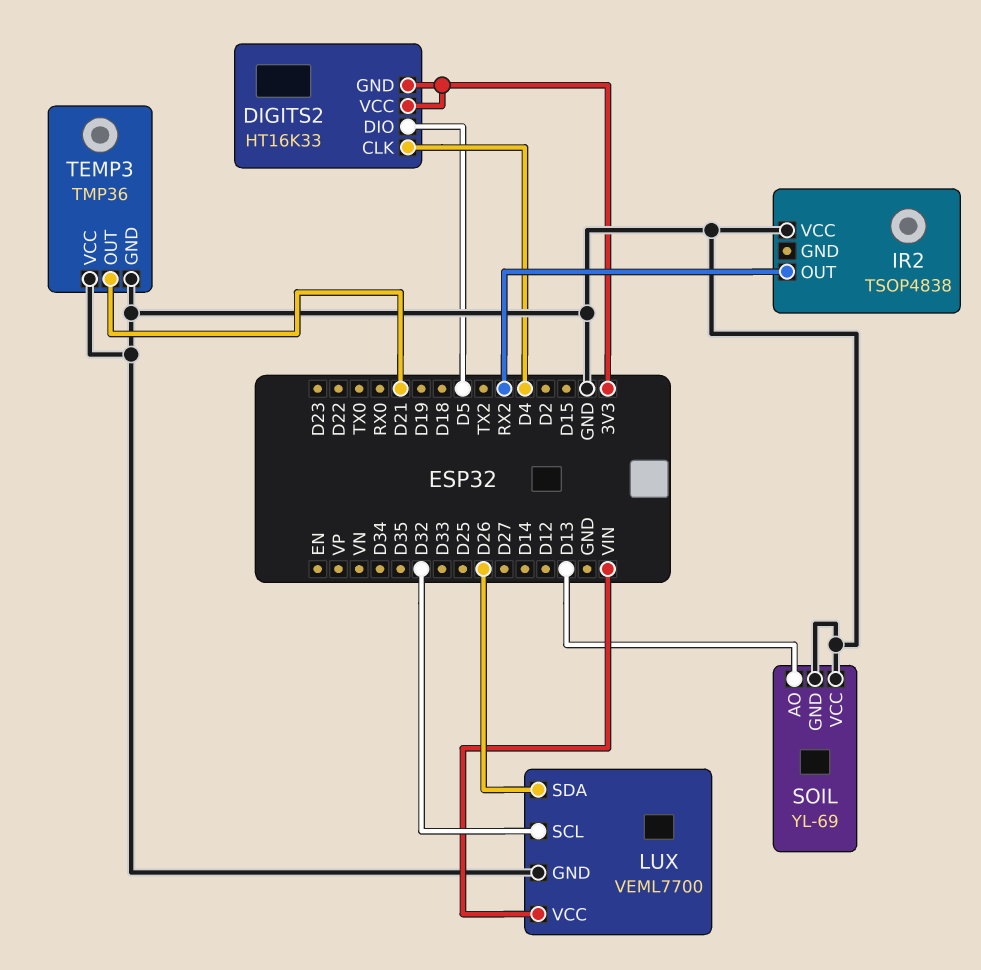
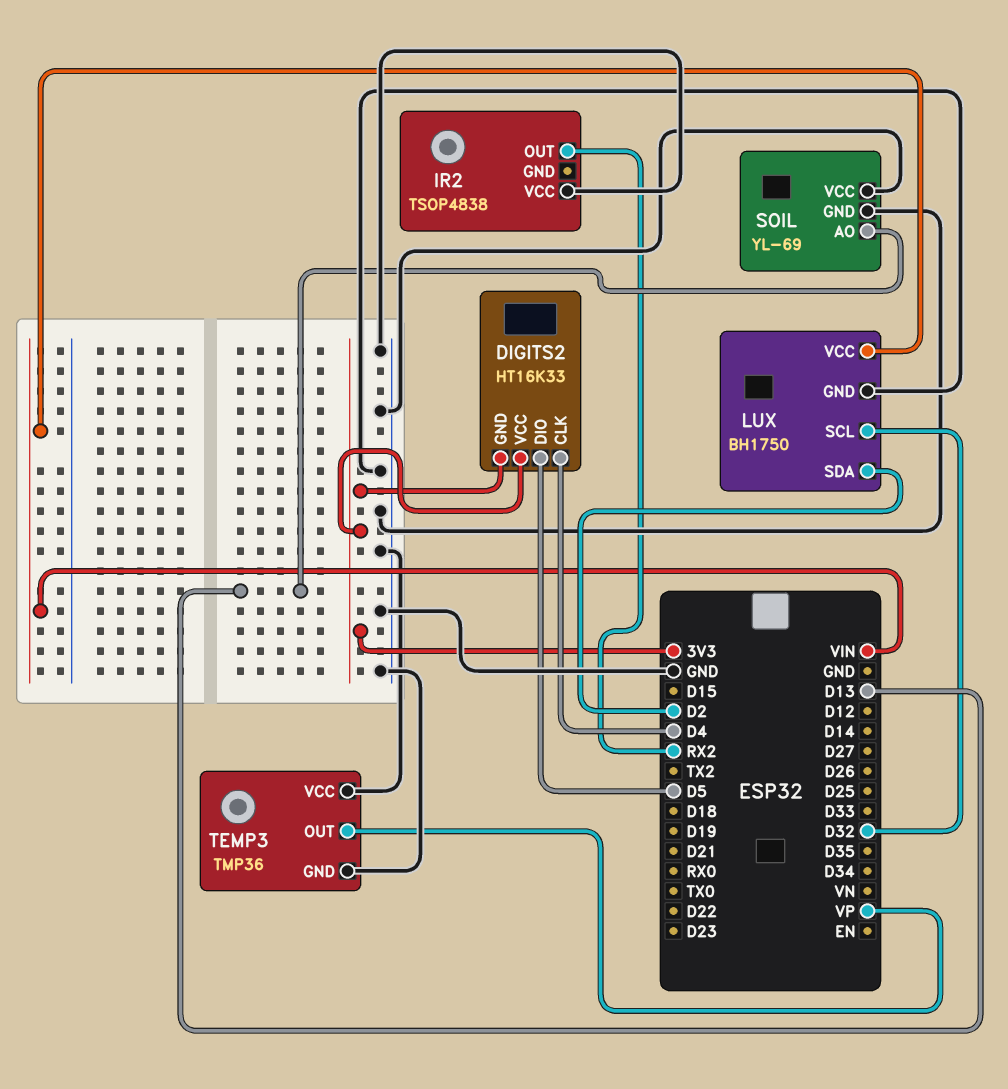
LUX: VEML7700 -> BH1750
LUX pin SDA: D26 -> D2
TEMP3 pin OUT: D21 -> VP

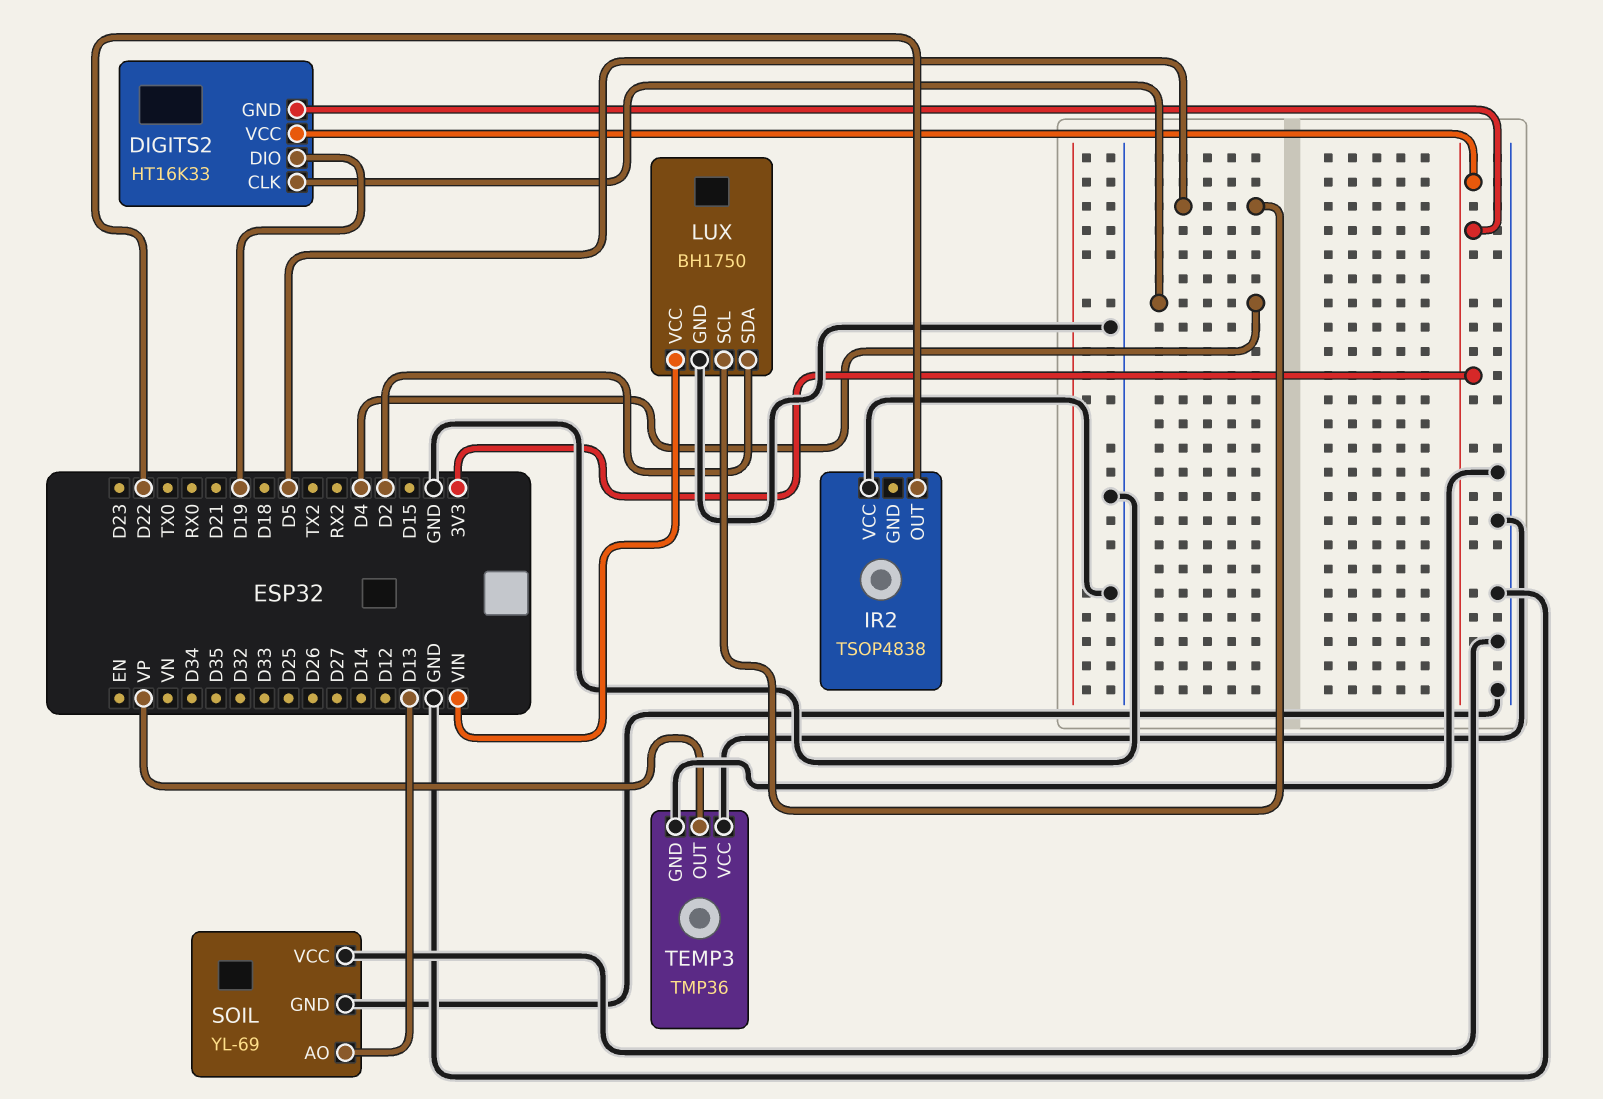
DIGITS2 pin DIO: D5 -> D19
IR2 pin OUT: RX2 -> D22
LUX pin SCL: D32 -> D5

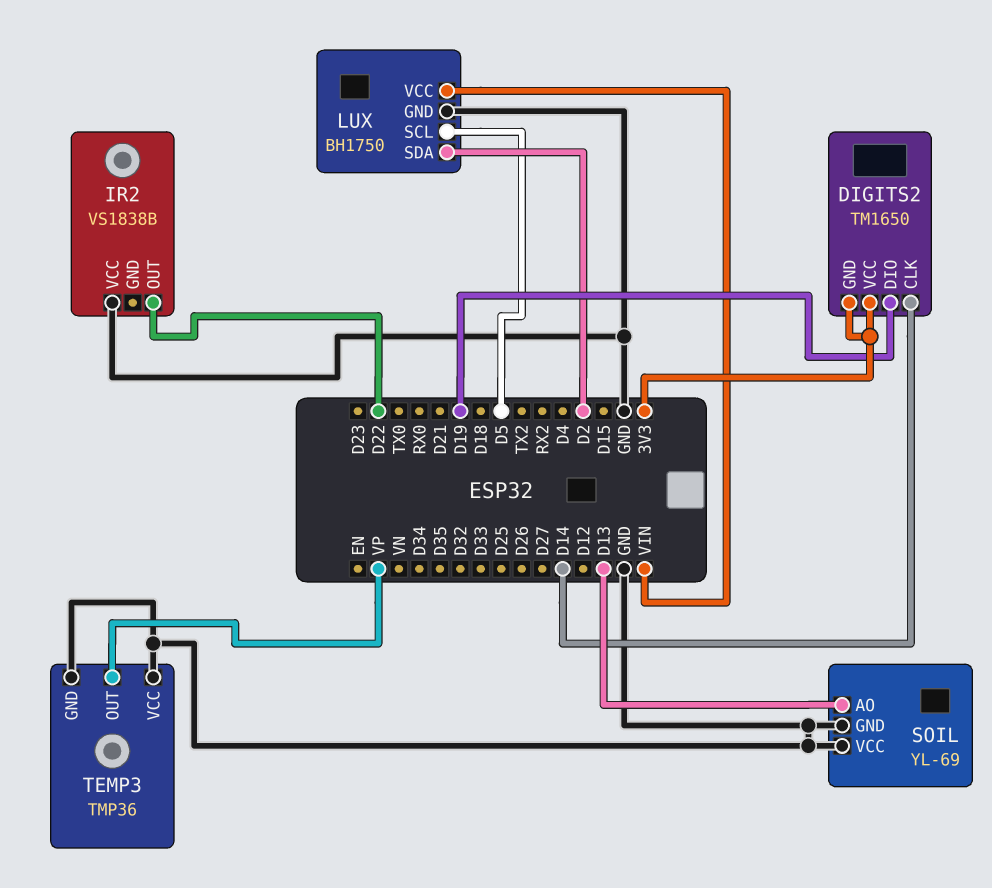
DIGITS2: HT16K33 -> TM1650
DIGITS2 pin CLK: D4 -> D14
IR2: TSOP4838 -> VS1838B

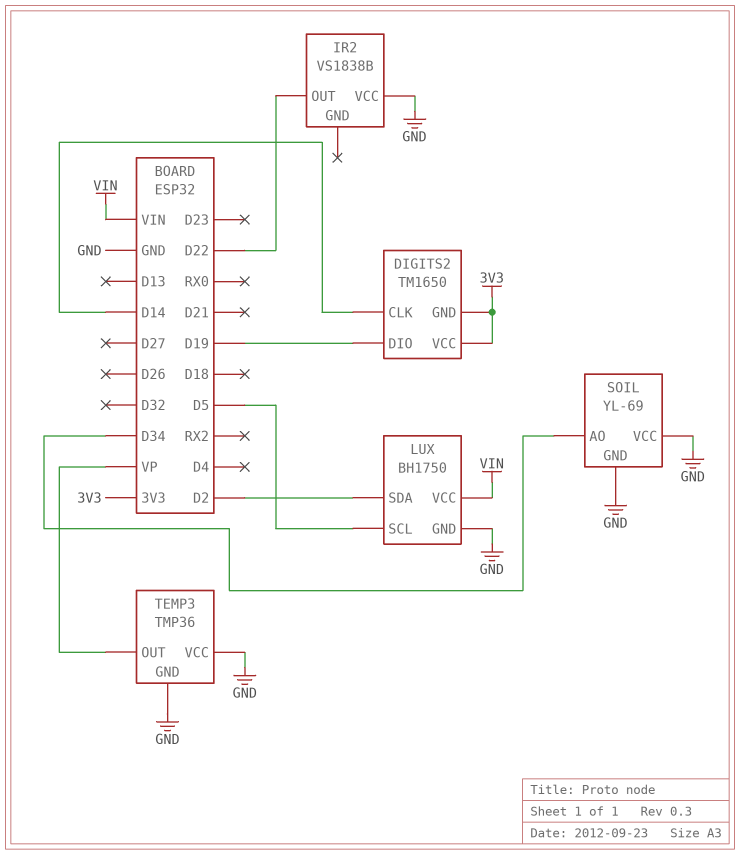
SOIL pin AO: D13 -> D34

